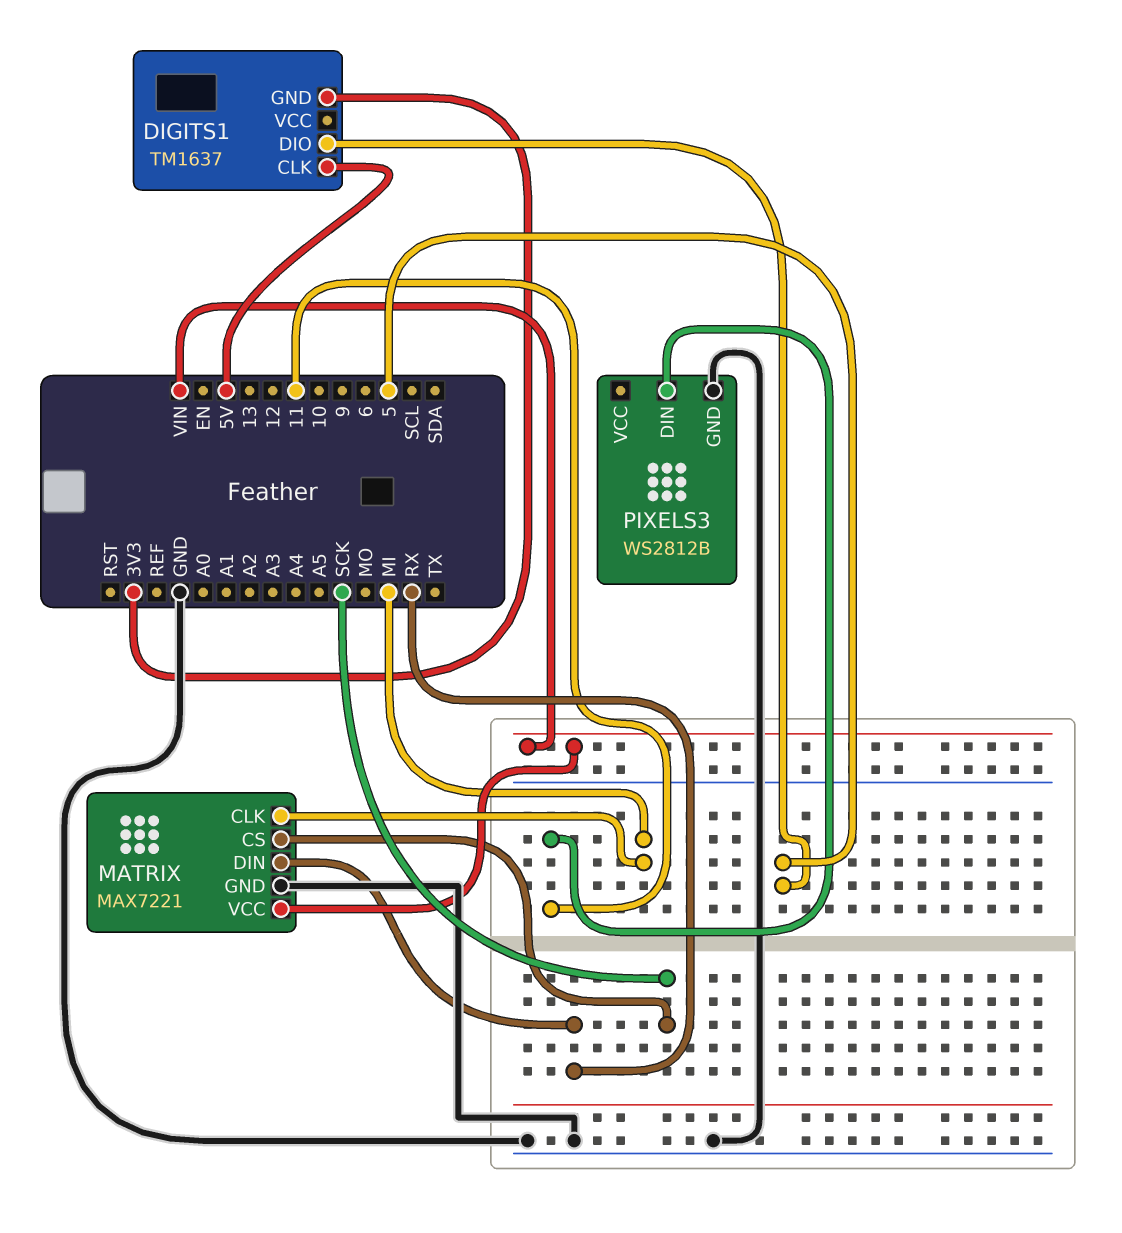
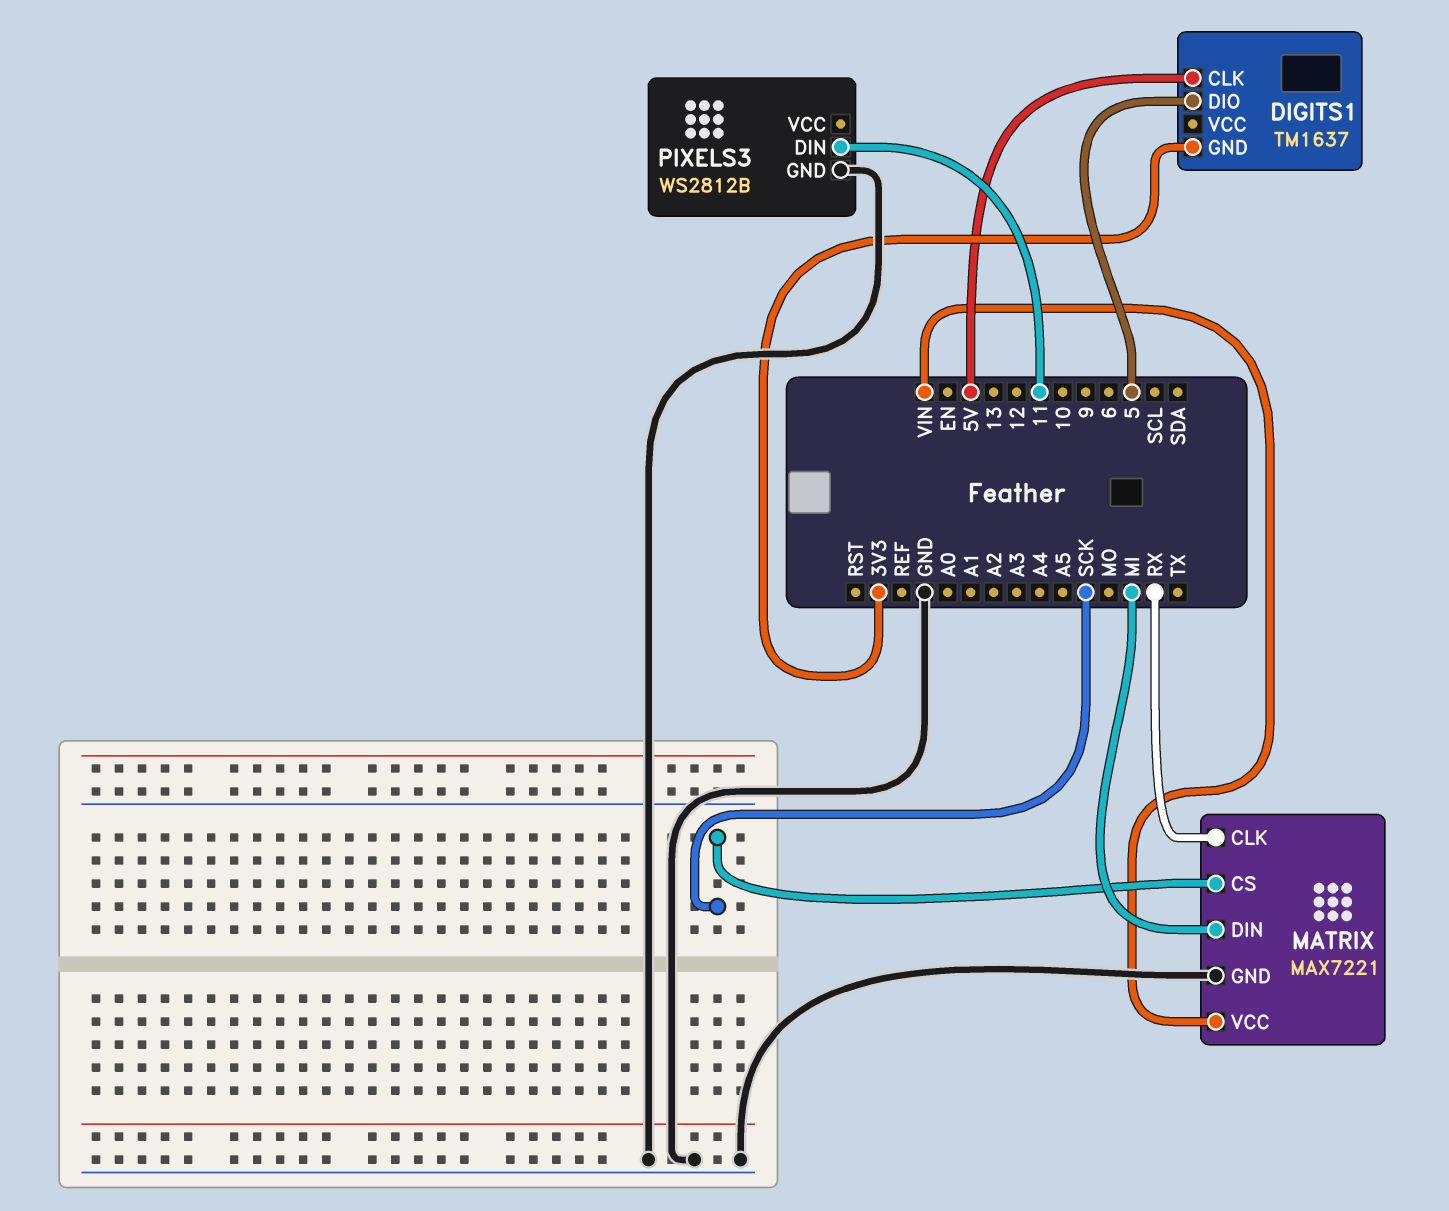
MATRIX pin CLK: MI -> RX
MATRIX pin DIN: RX -> MI

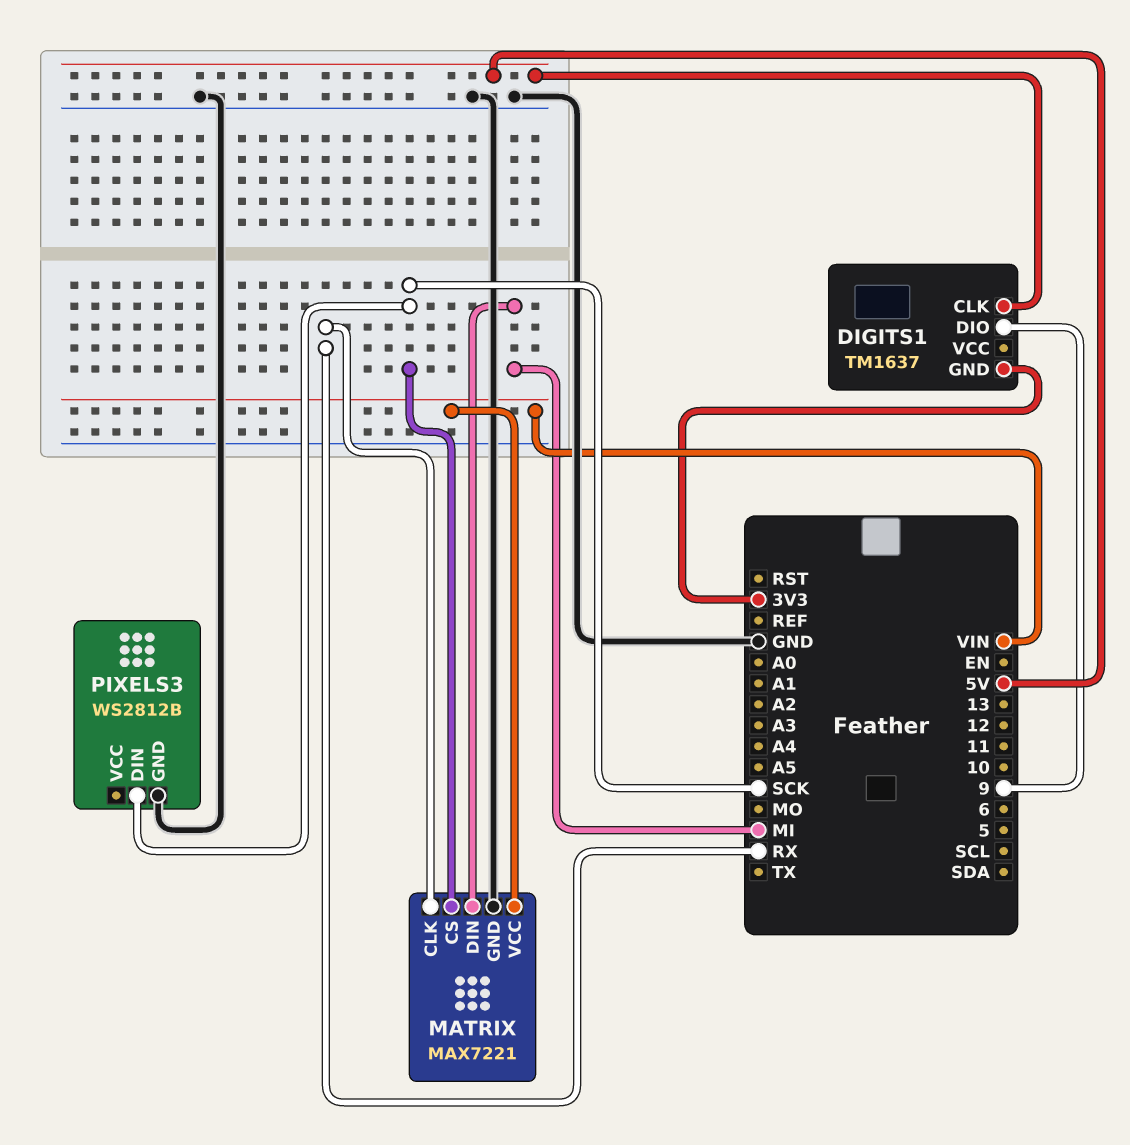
DIGITS1 pin DIO: 5 -> 9
PIXELS3 pin DIN: 11 -> SCK

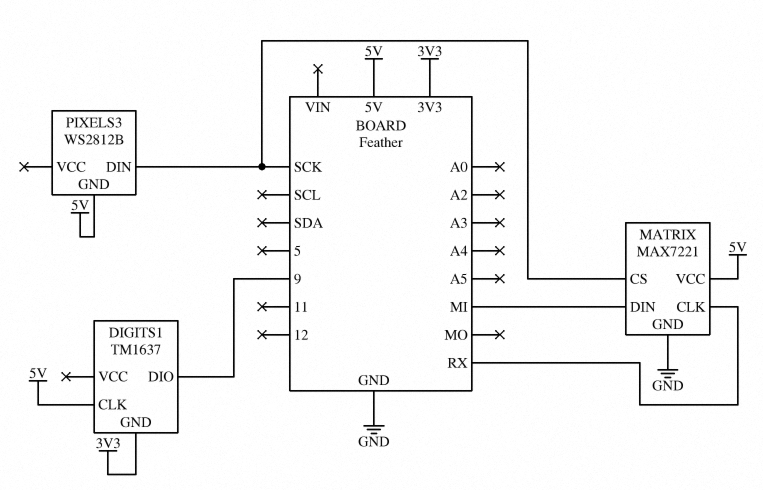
MATRIX pin VCC: VIN -> 5V
PIXELS3 pin GND: GND -> 5V

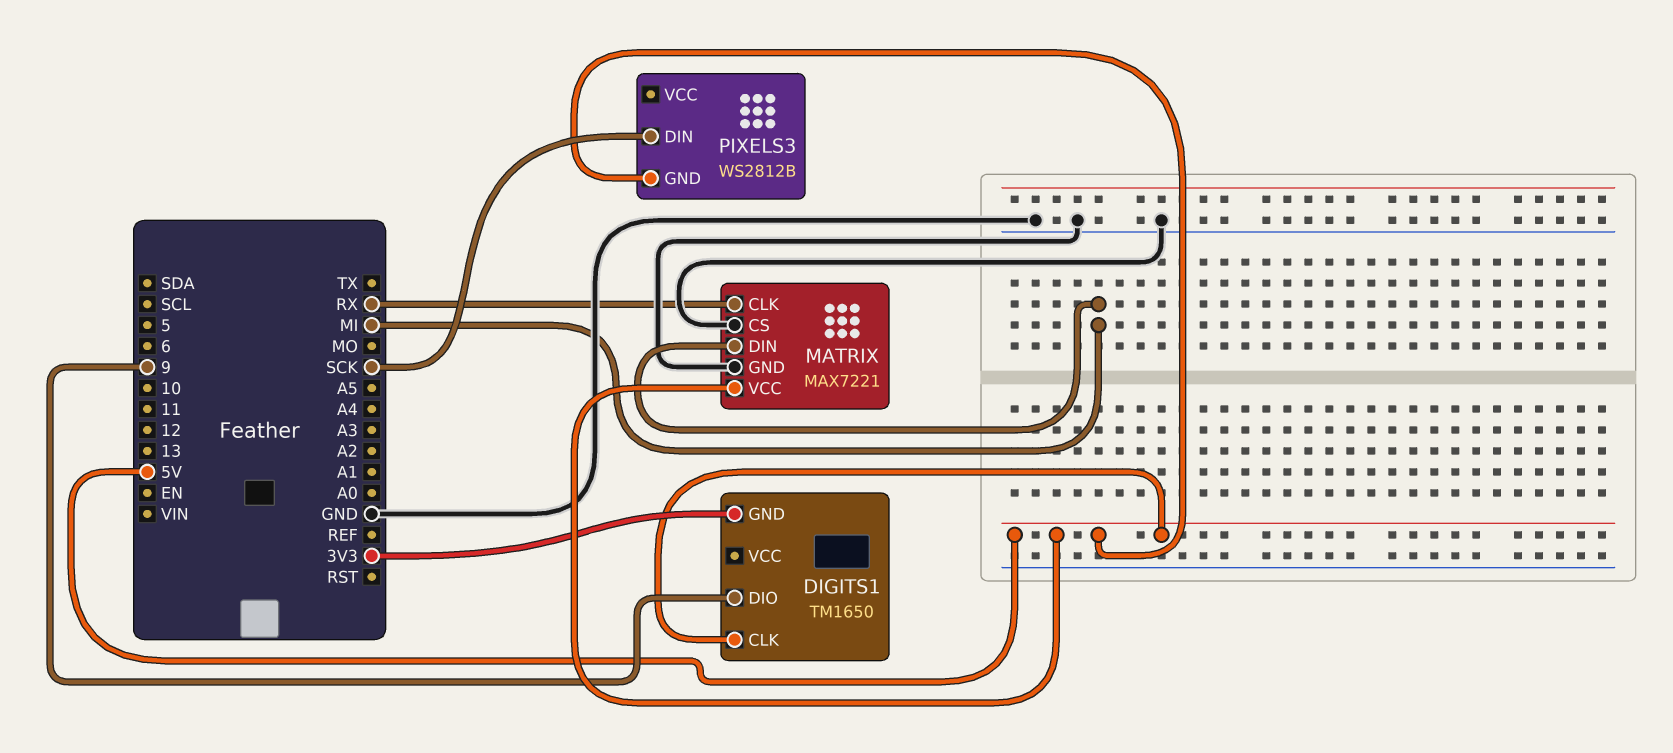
DIGITS1: TM1637 -> TM1650
MATRIX pin CS: SCK -> GND

